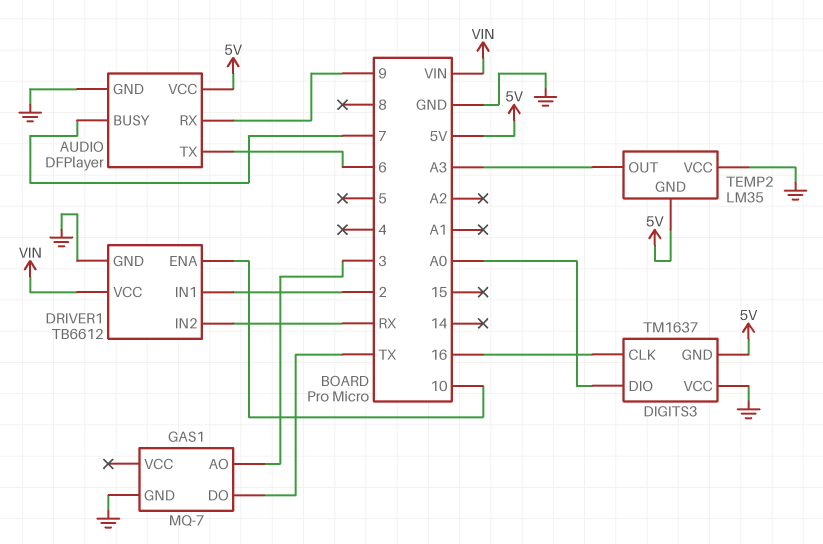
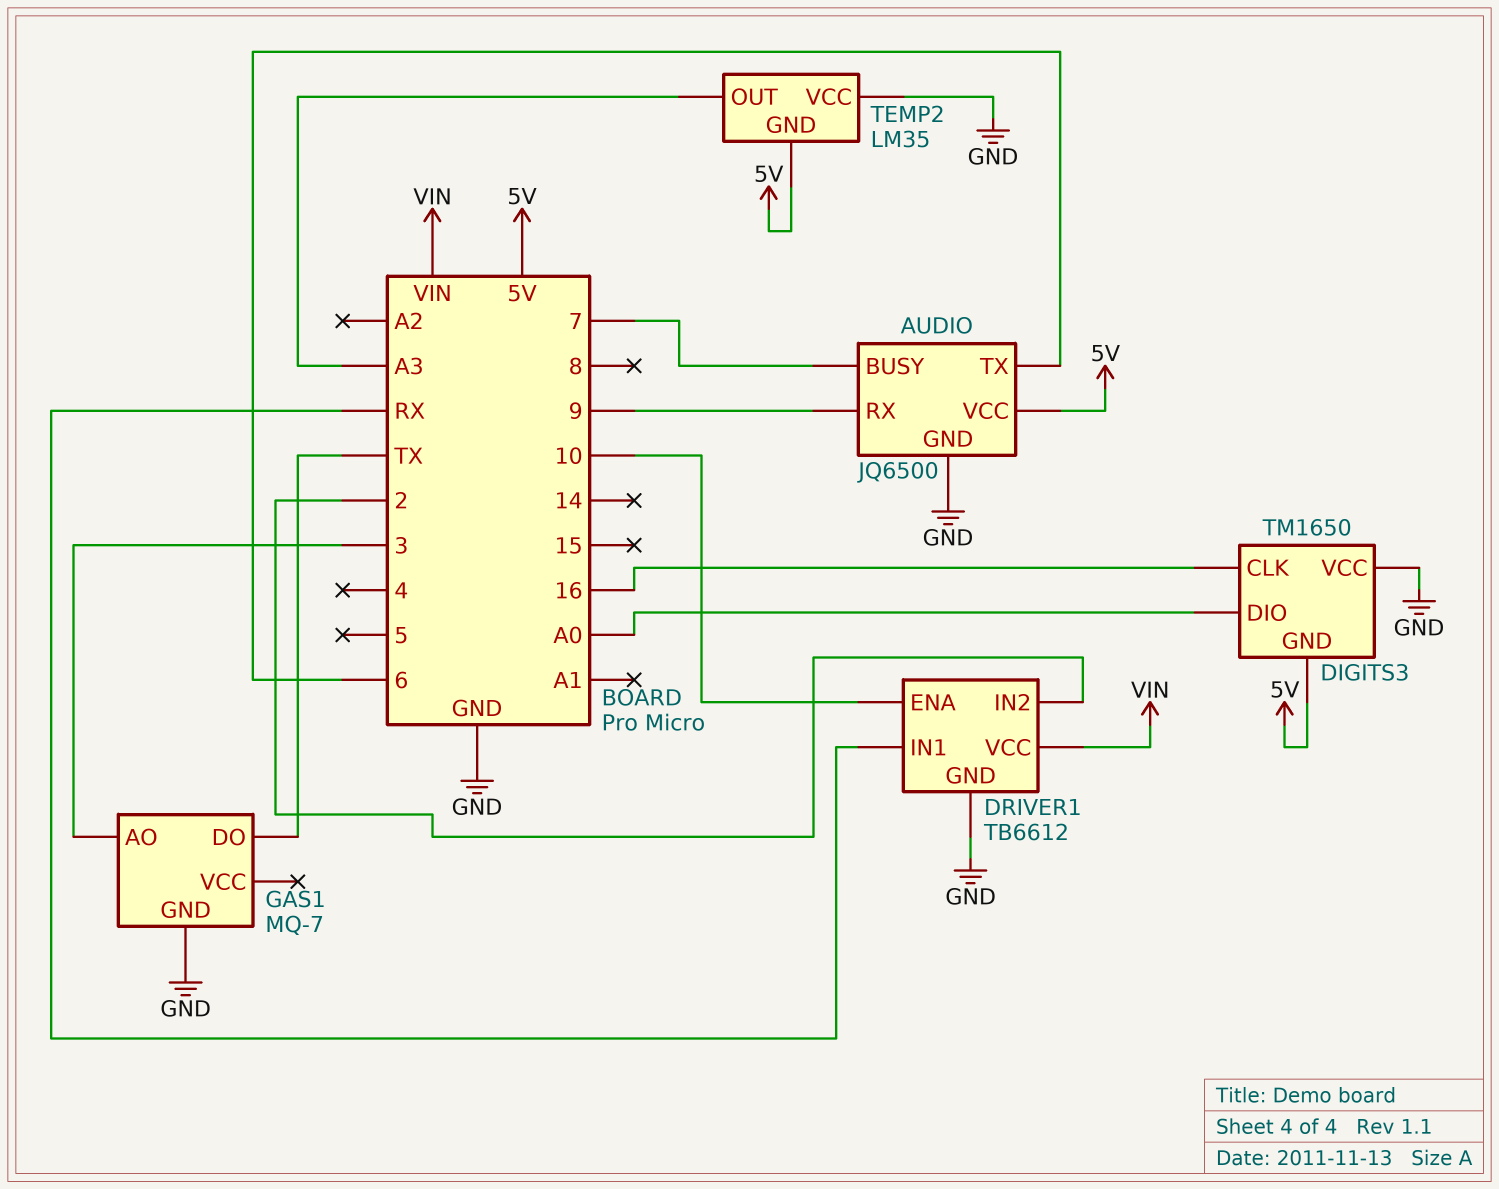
AUDIO: DFPlayer -> JQ6500
DIGITS3: TM1637 -> TM1650
DRIVER1 pin IN1: 2 -> RX
DRIVER1 pin IN2: RX -> 2

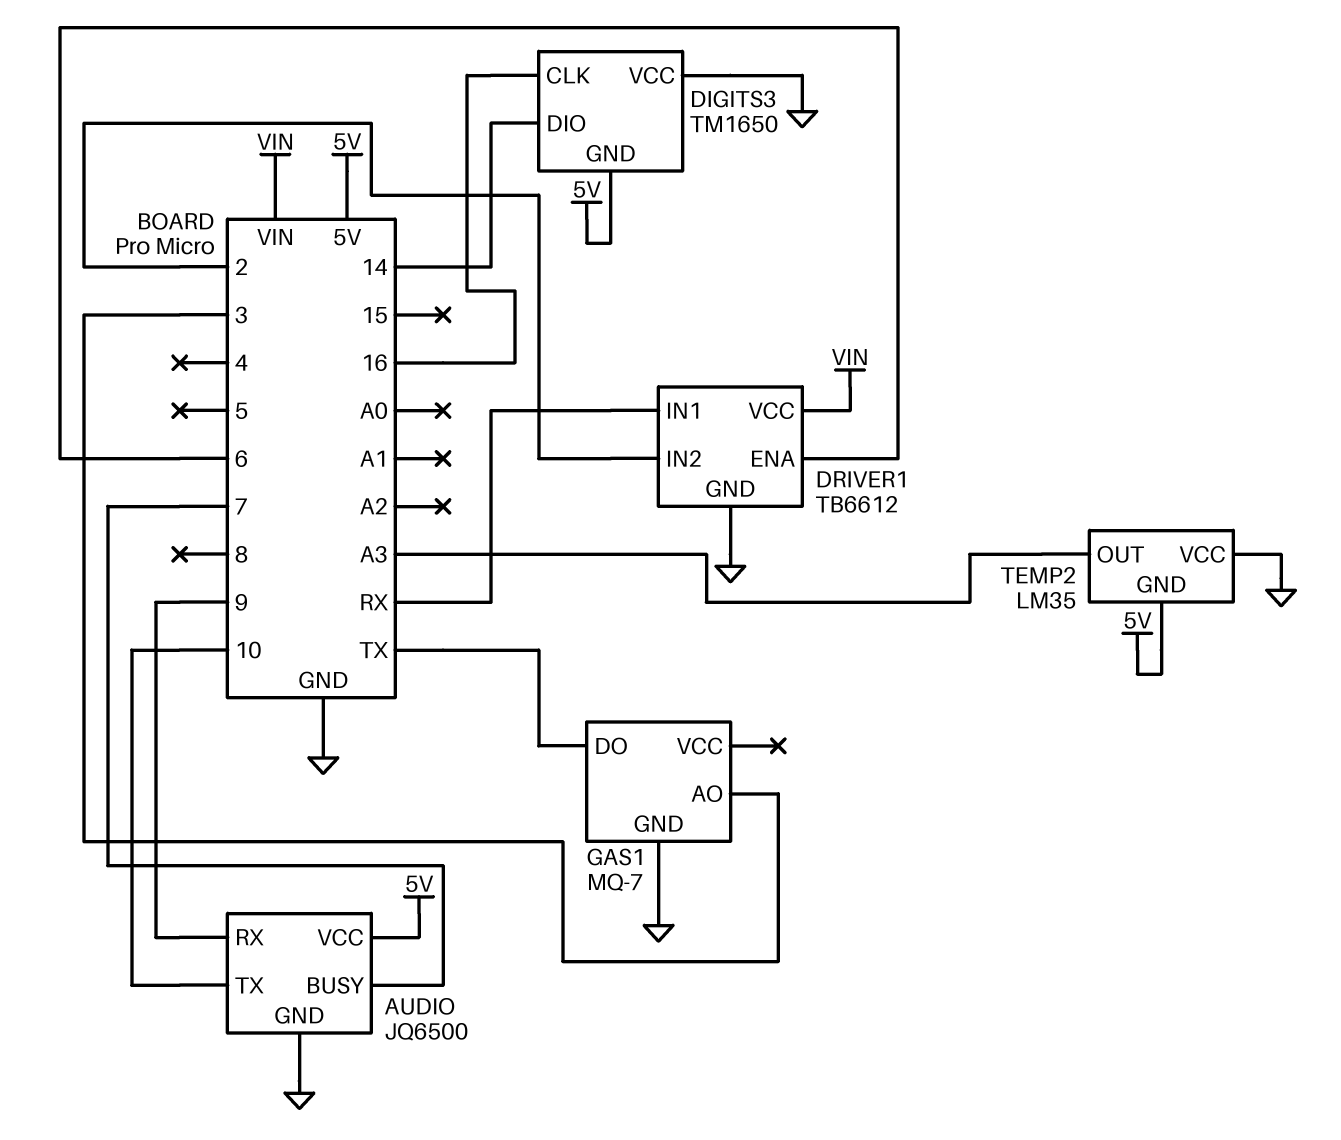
AUDIO pin TX: 6 -> 10
DIGITS3 pin DIO: A0 -> 14
DRIVER1 pin ENA: 10 -> 6

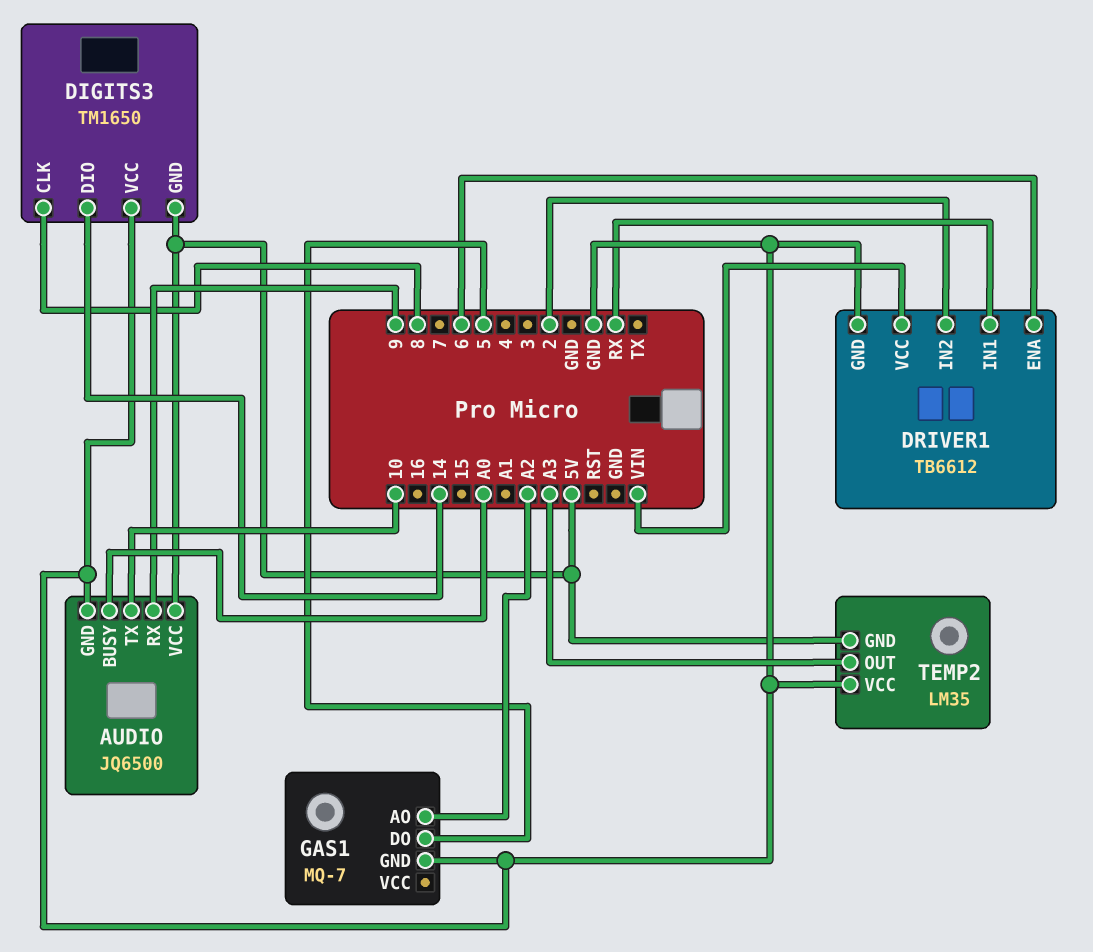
AUDIO pin BUSY: 7 -> A0
DIGITS3 pin CLK: 16 -> 8
GAS1 pin AO: 3 -> A2
GAS1 pin DO: TX -> 5

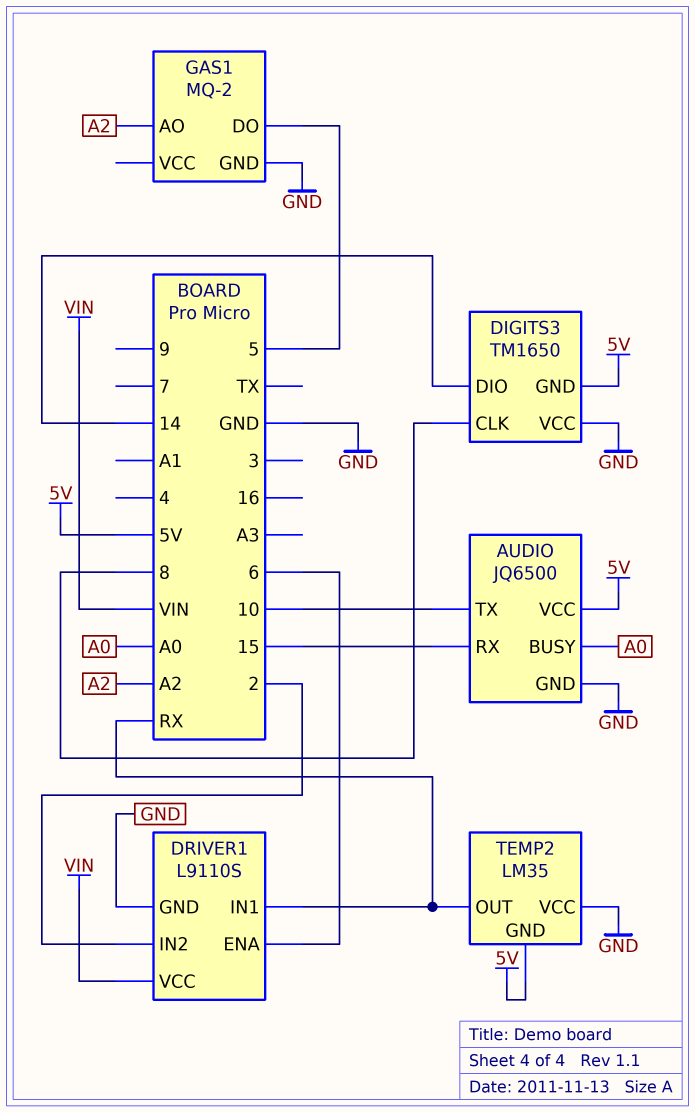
AUDIO pin RX: 9 -> 15
DRIVER1: TB6612 -> L9110S
GAS1: MQ-7 -> MQ-2
TEMP2 pin OUT: A3 -> RX

